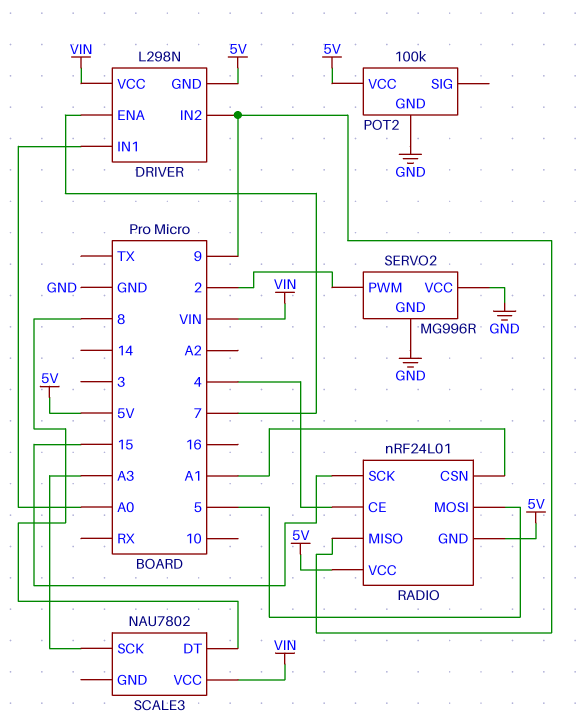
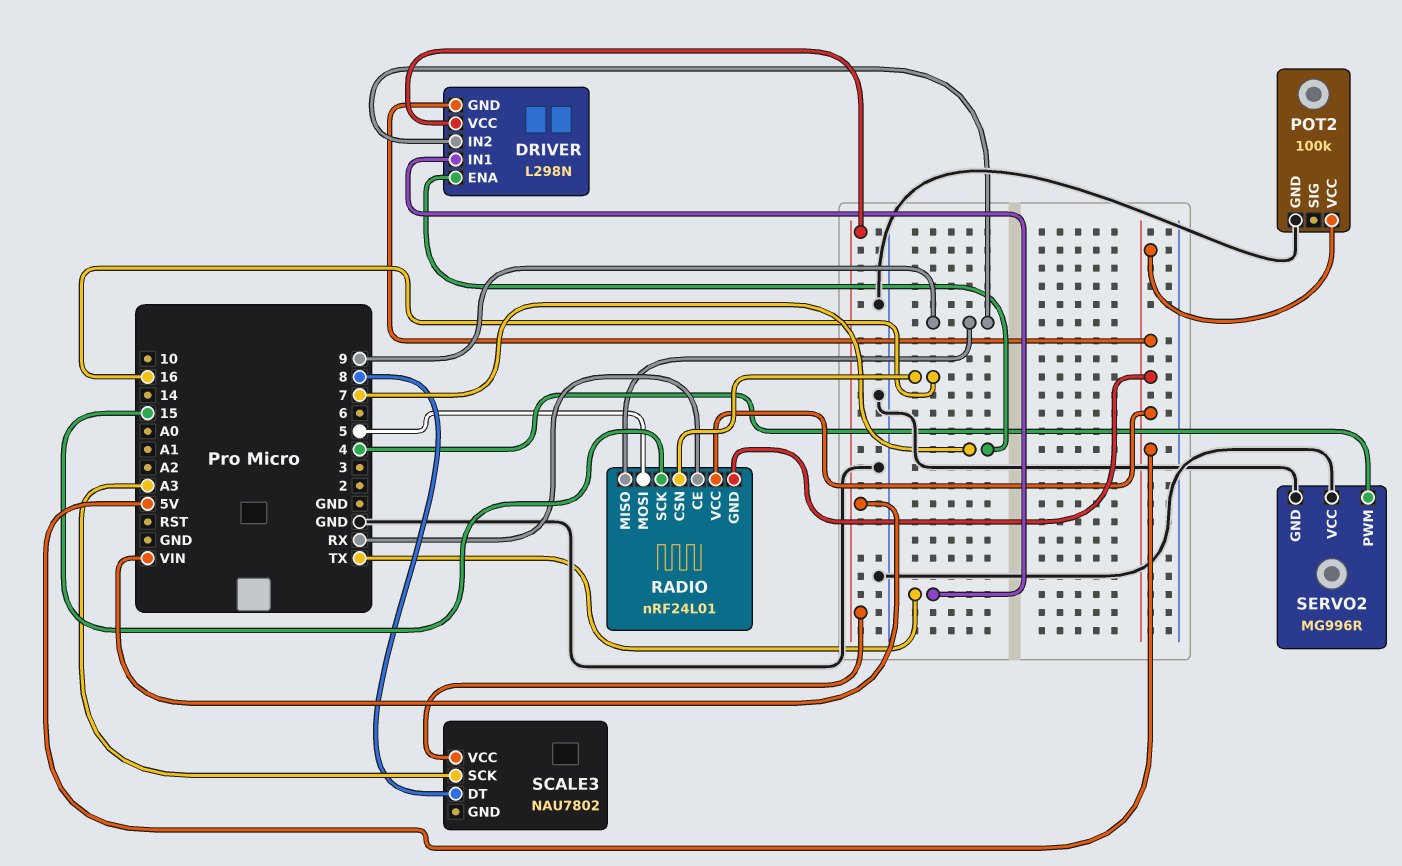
DRIVER pin IN1: A0 -> TX
RADIO pin CE: 4 -> RX
RADIO pin CSN: A1 -> 16
SERVO2 pin PWM: 2 -> 4

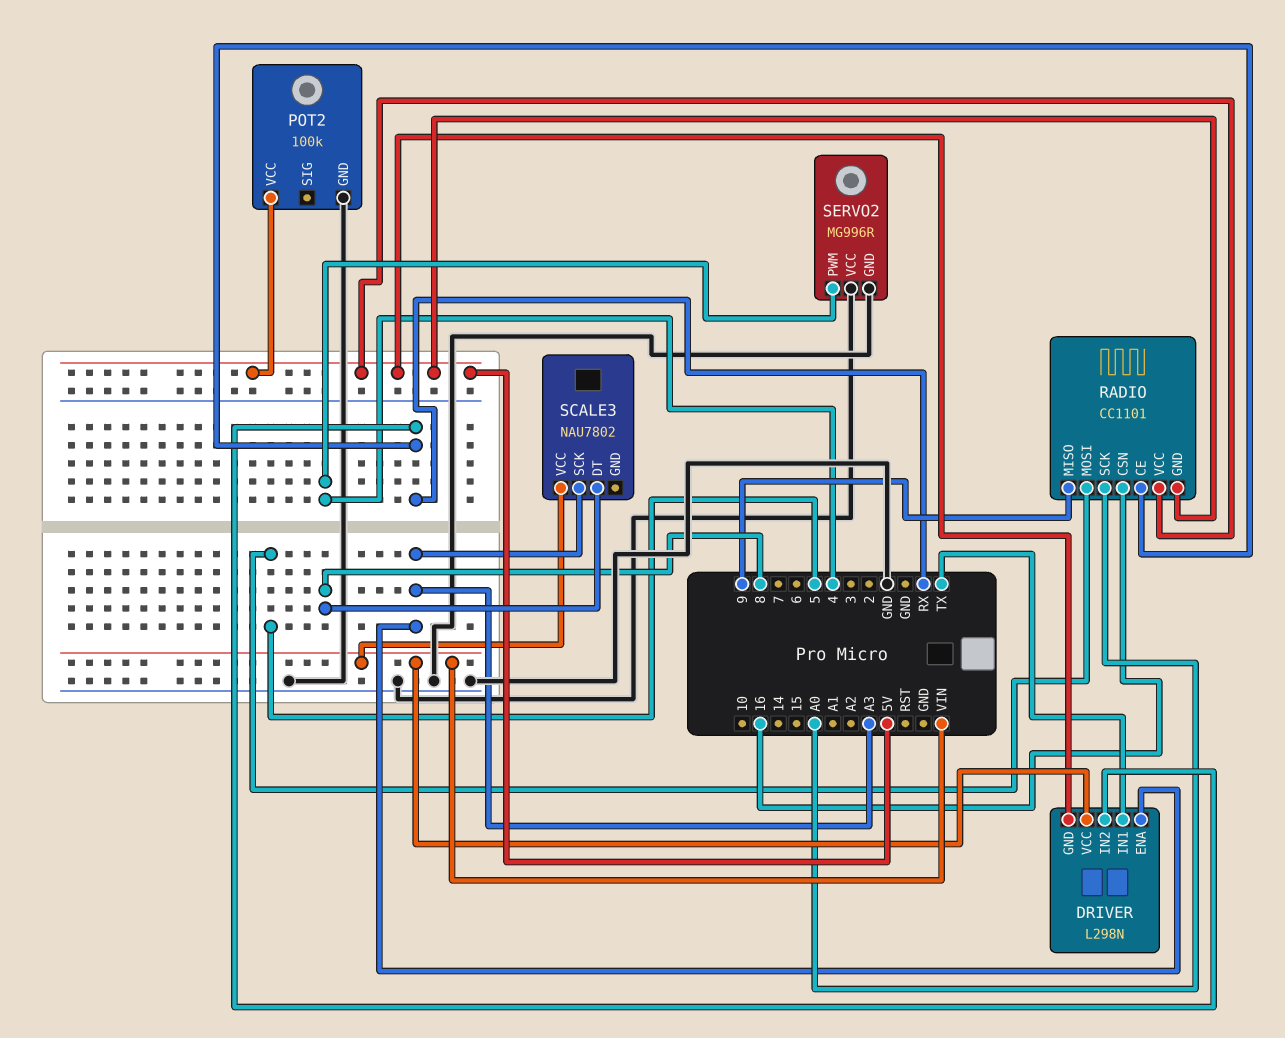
DRIVER pin ENA: 7 -> A3
DRIVER pin IN2: 9 -> RX
RADIO: nRF24L01 -> CC1101
RADIO pin SCK: 15 -> A0

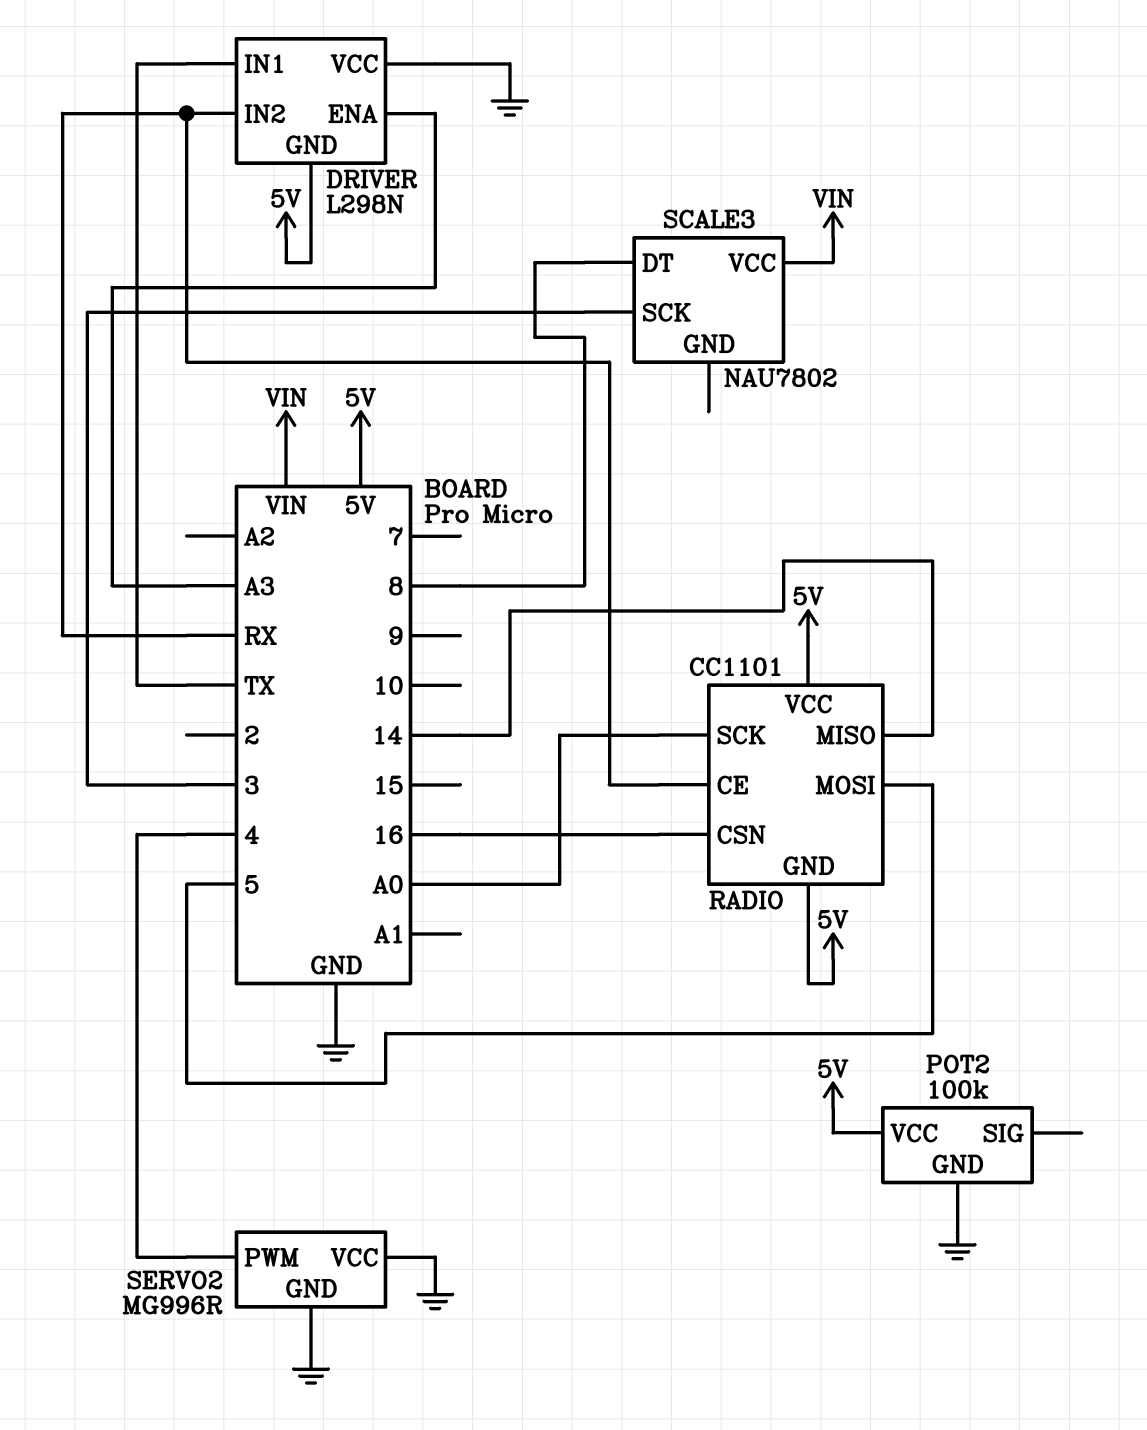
DRIVER pin VCC: VIN -> GND
RADIO pin MISO: 9 -> 14
SCALE3 pin SCK: A3 -> 3

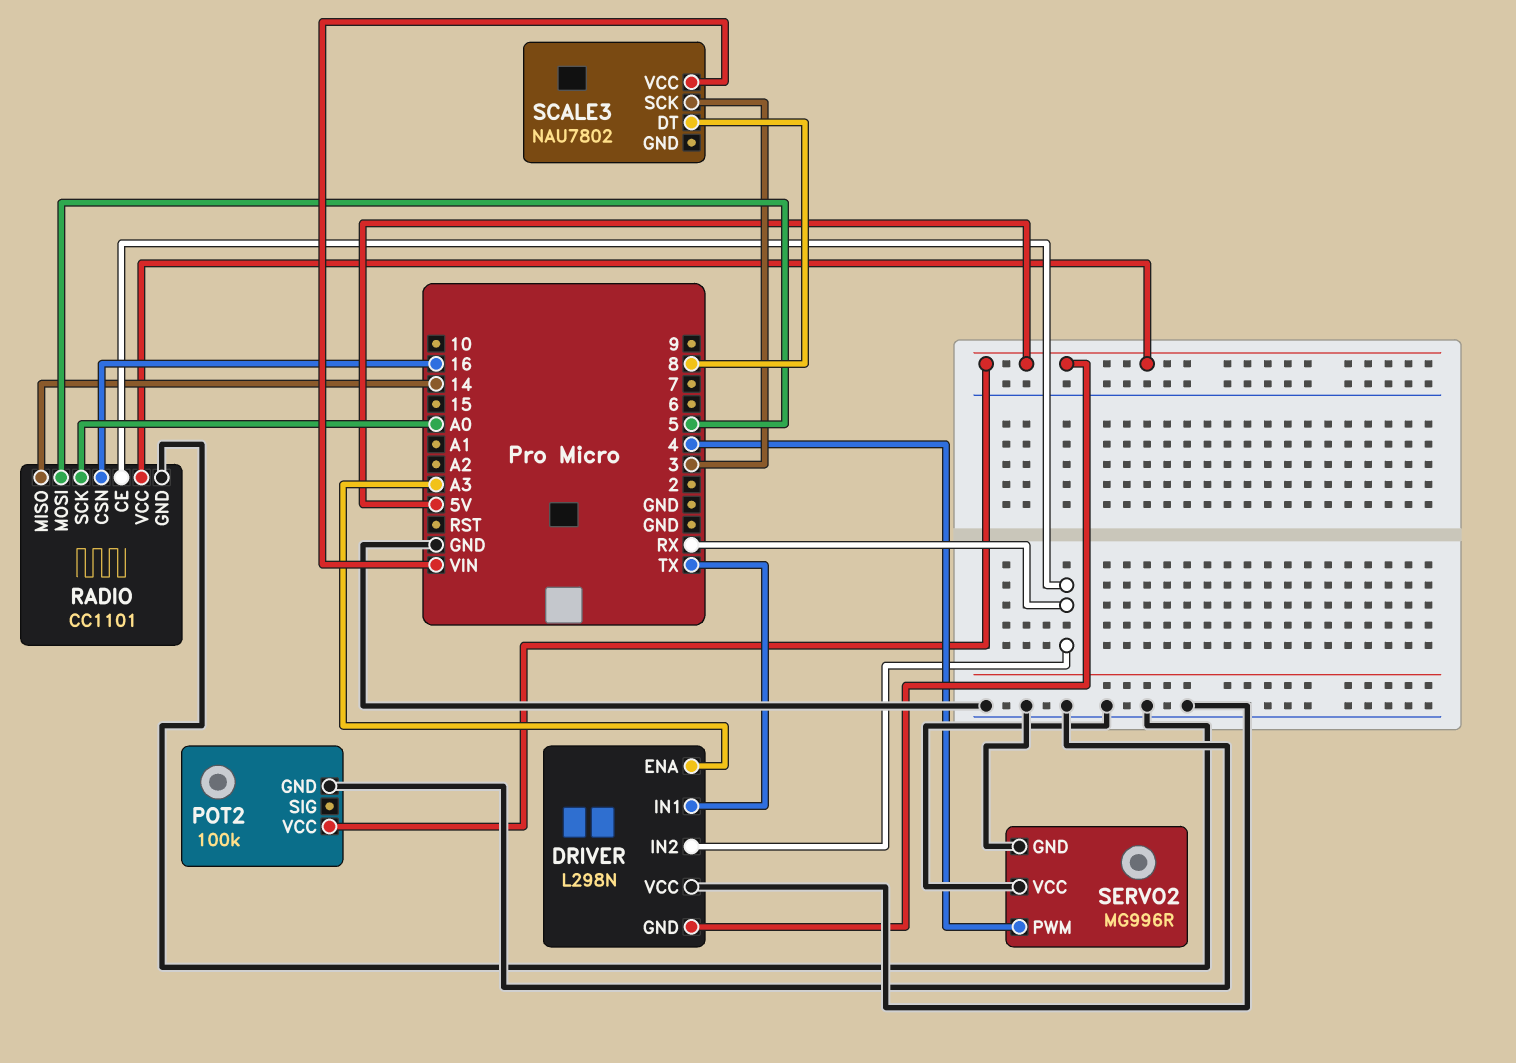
RADIO pin GND: 5V -> GND

